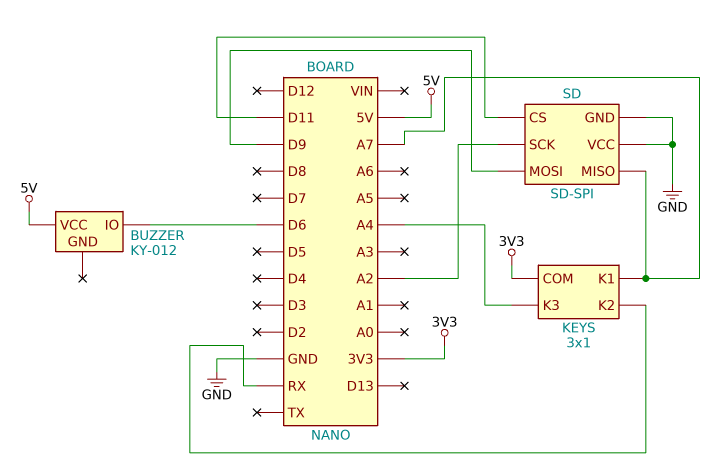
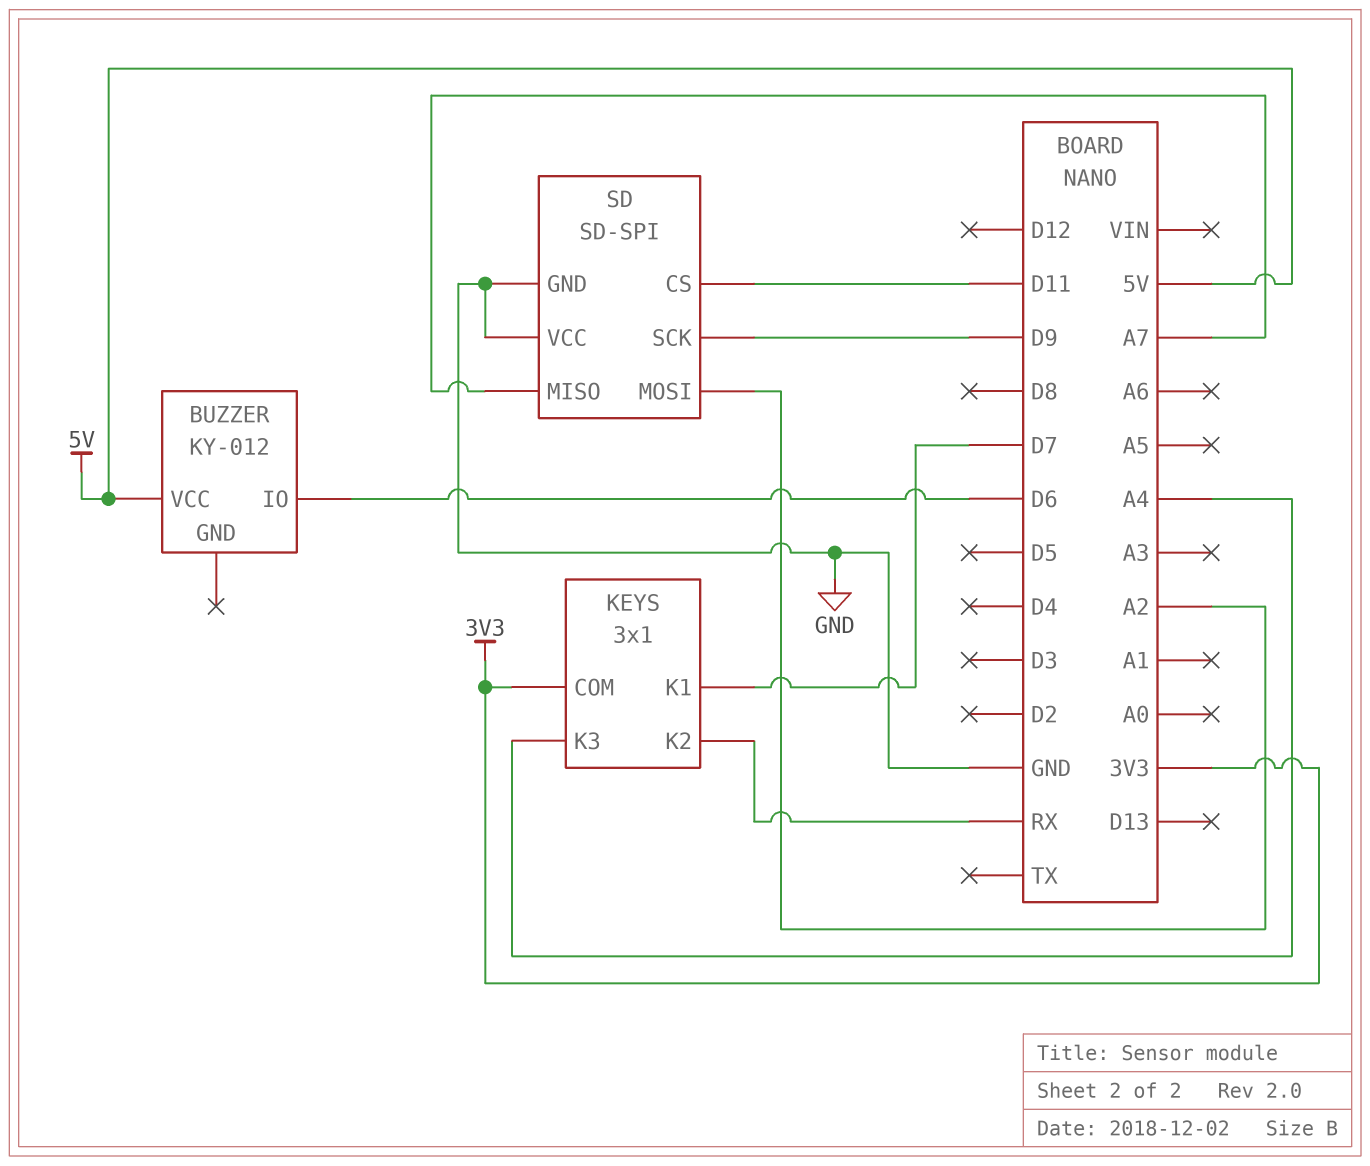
KEYS pin K1: A7 -> D7
SD pin MOSI: D9 -> A2
SD pin SCK: A2 -> D9

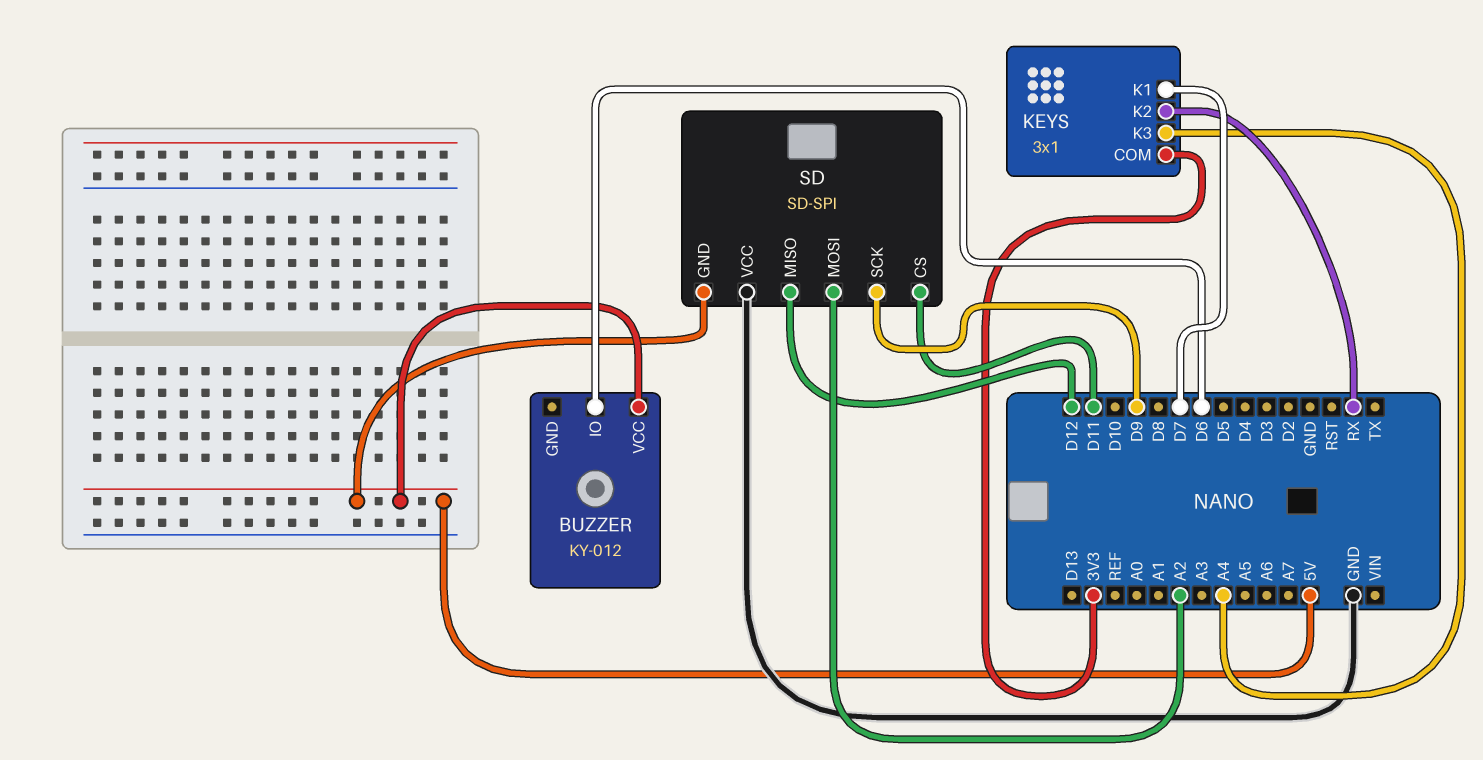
SD pin GND: GND -> 5V
SD pin MISO: A7 -> D12

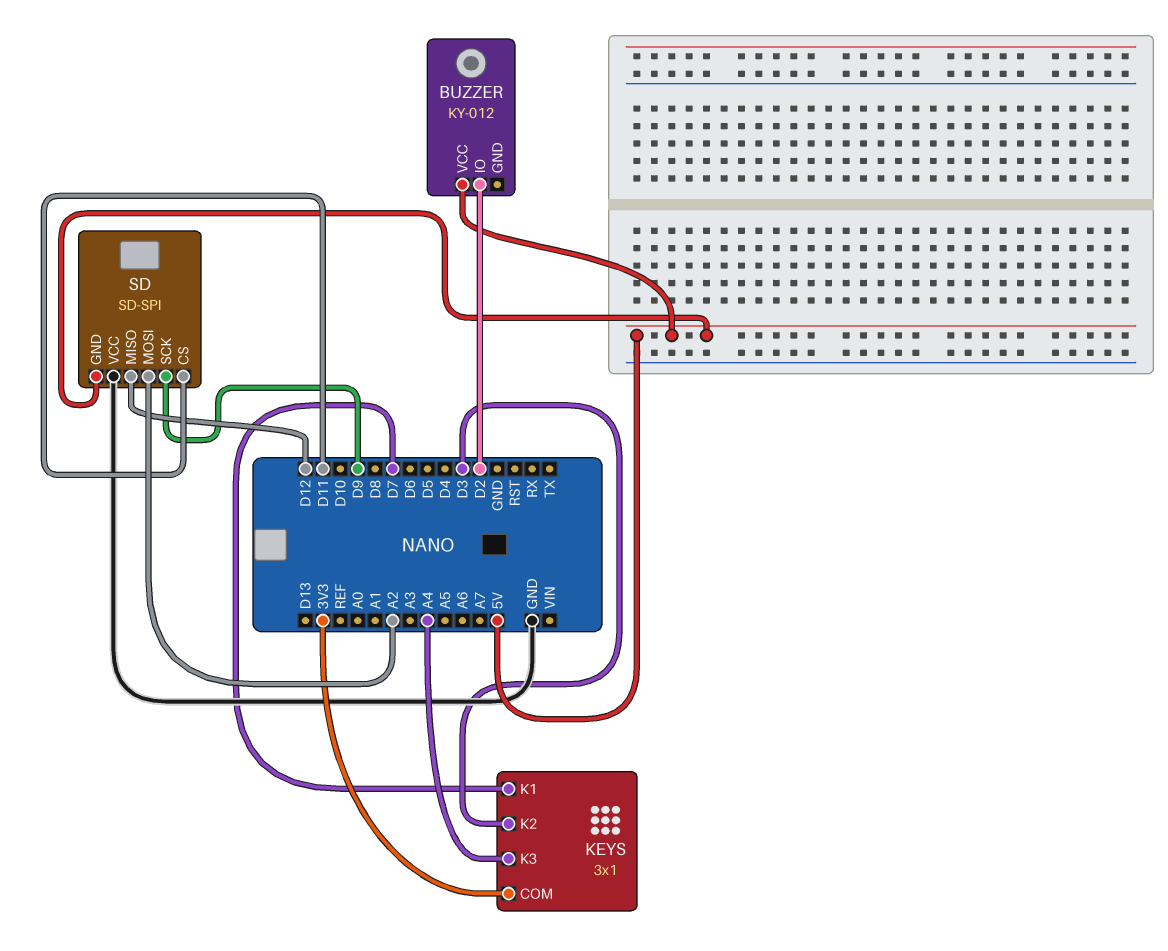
BUZZER pin IO: D6 -> D2
KEYS pin K2: RX -> D3

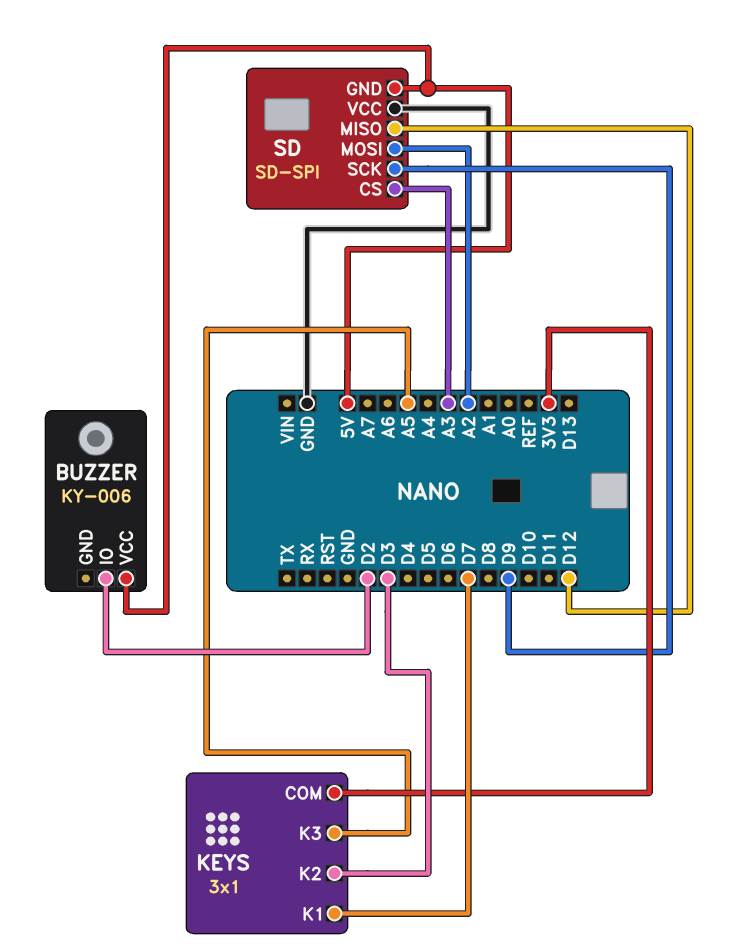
BUZZER: KY-012 -> KY-006
KEYS pin K3: A4 -> A5
SD pin CS: D11 -> A3

